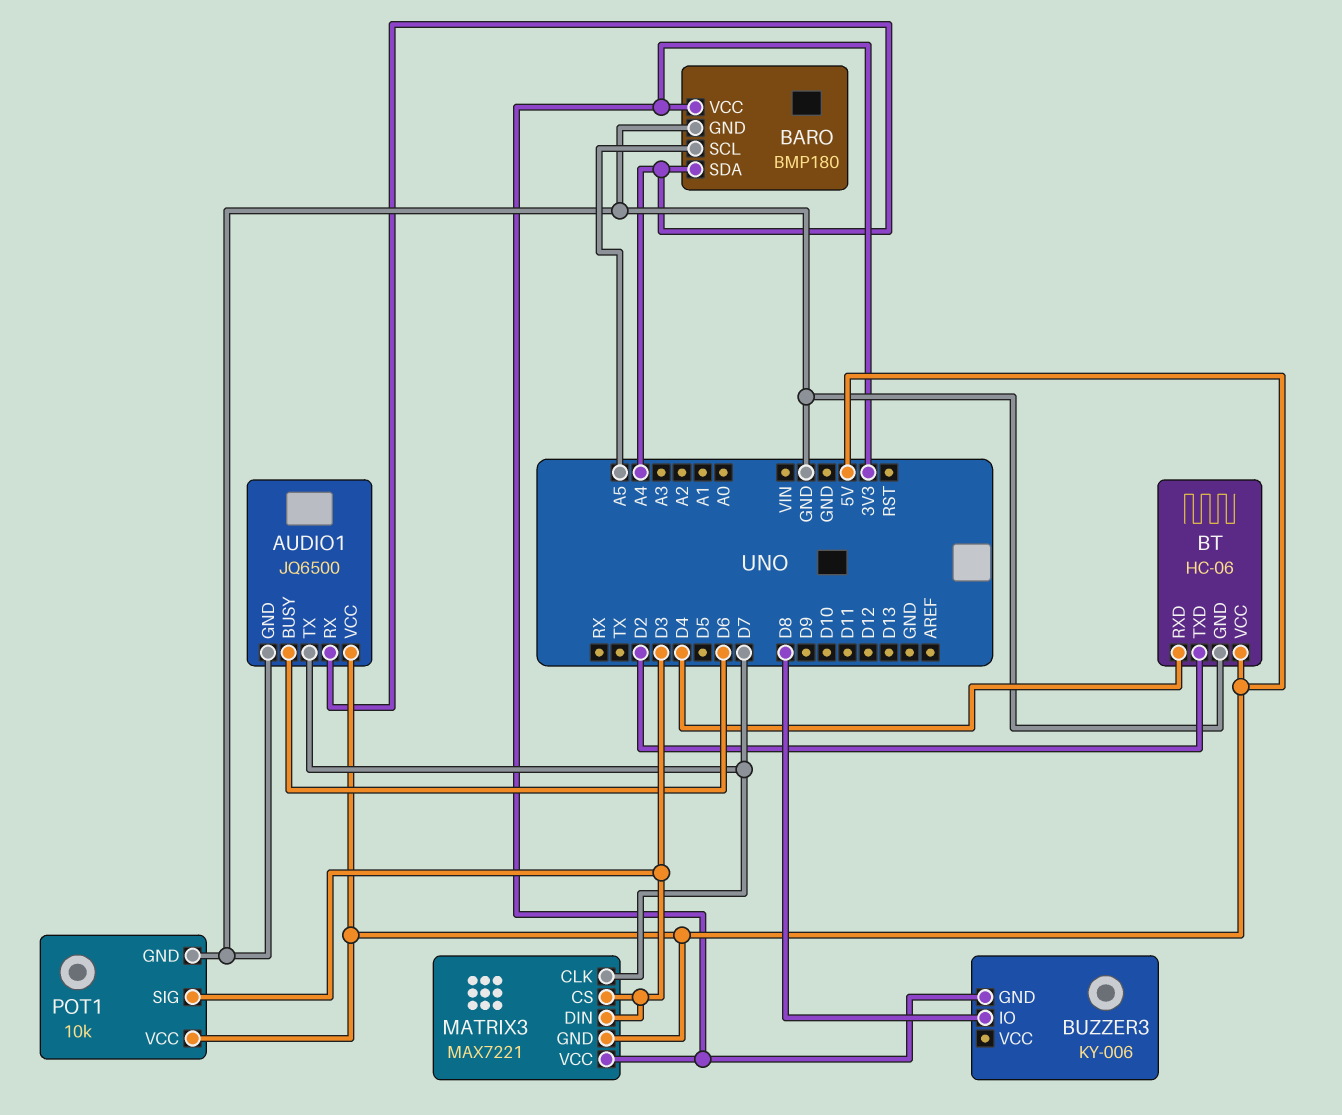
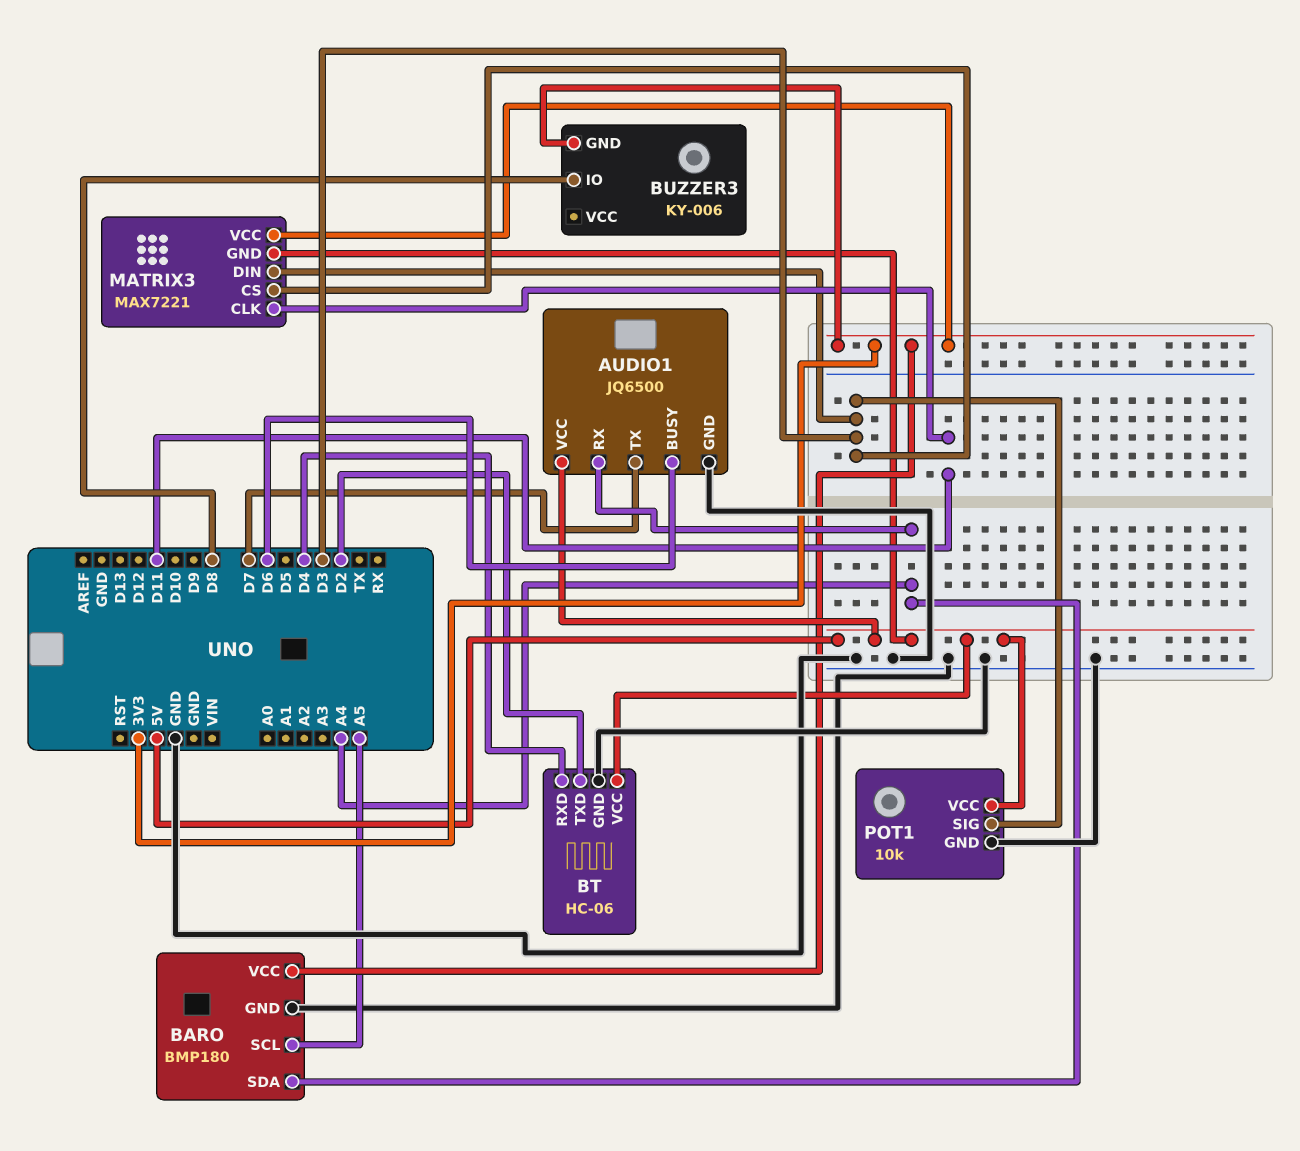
MATRIX3 pin CLK: D7 -> D11

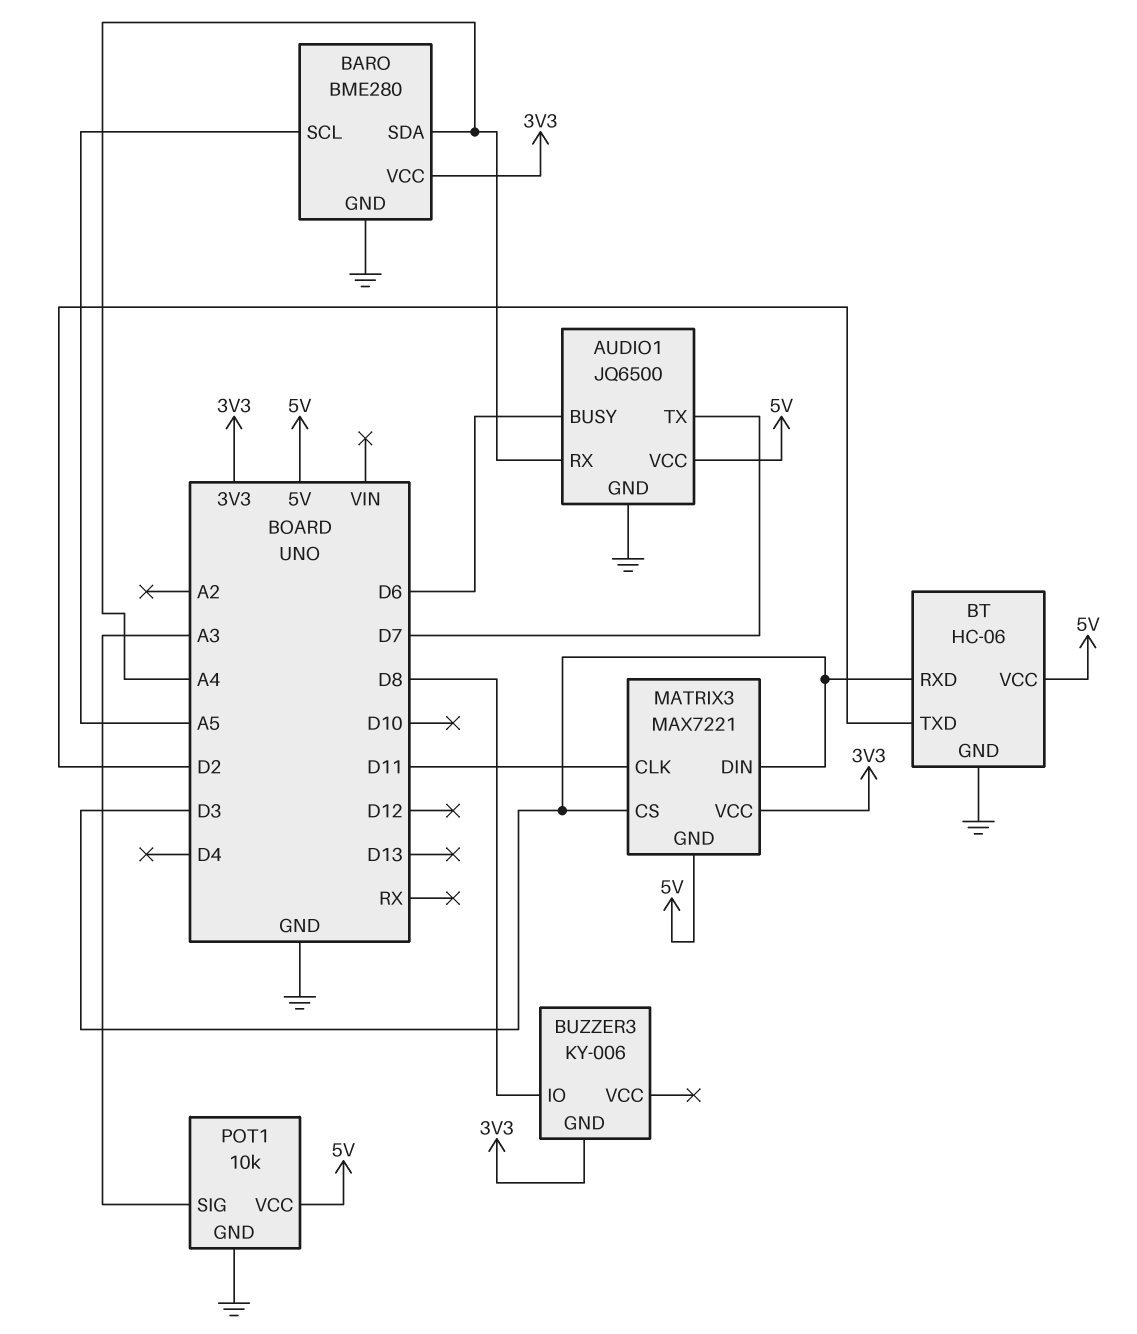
BARO: BMP180 -> BME280
BT pin RXD: D4 -> D3
POT1 pin SIG: D3 -> A3

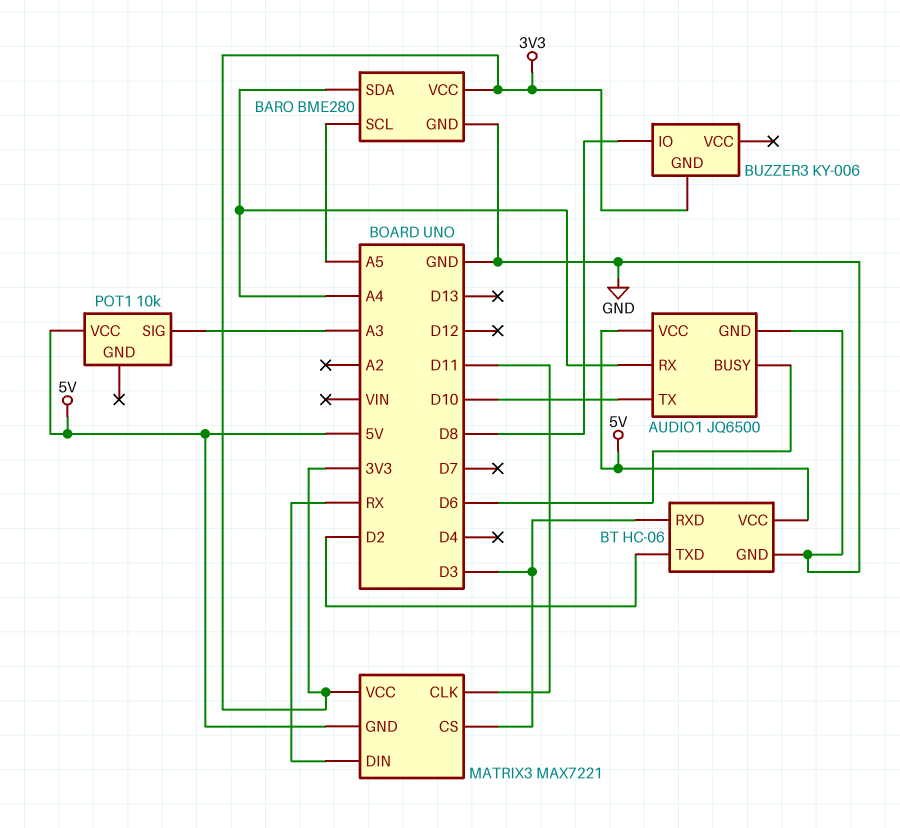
AUDIO1 pin TX: D7 -> D10
MATRIX3 pin DIN: D3 -> RX
POT1 pin GND: GND -> none

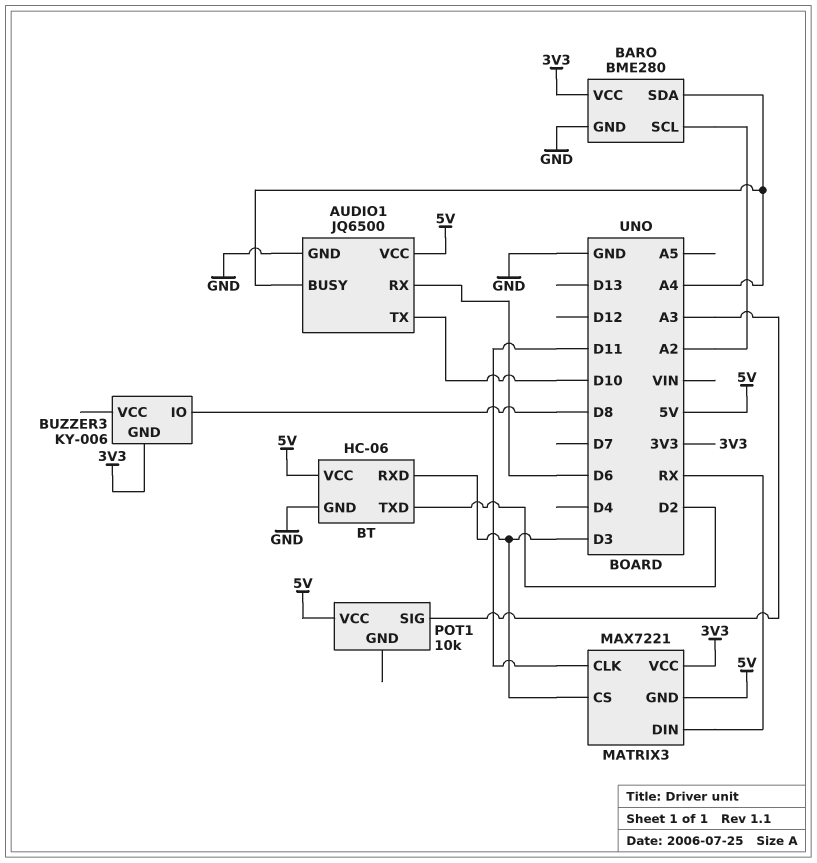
AUDIO1 pin BUSY: D6 -> A4
AUDIO1 pin RX: A4 -> D6
BARO pin SCL: A5 -> A2

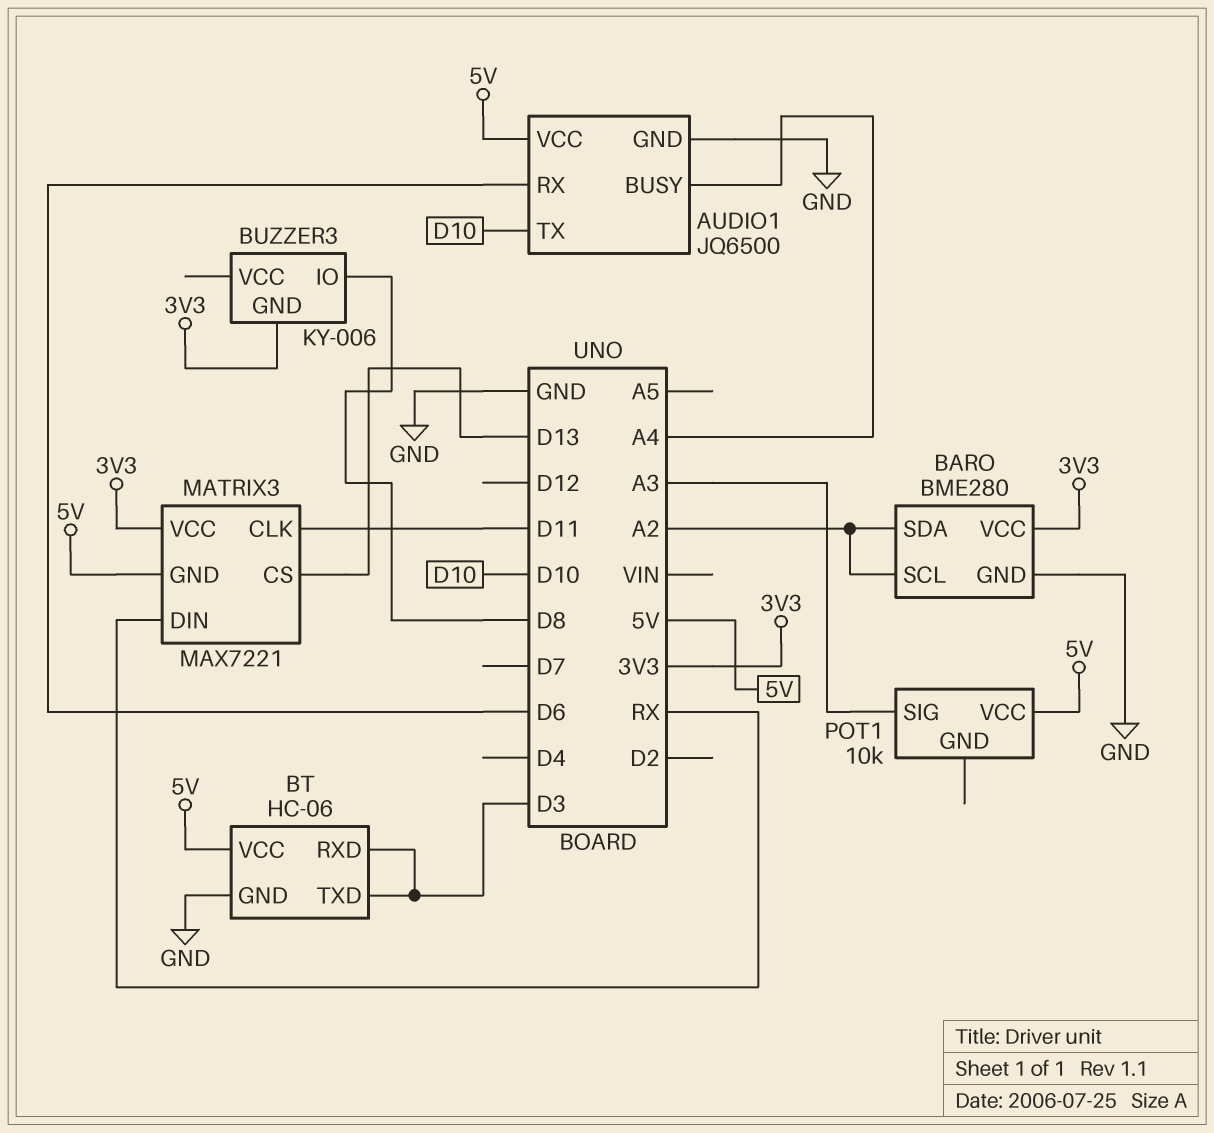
BARO pin SDA: A4 -> A2
BT pin TXD: D2 -> D3
MATRIX3 pin CS: D3 -> D13

